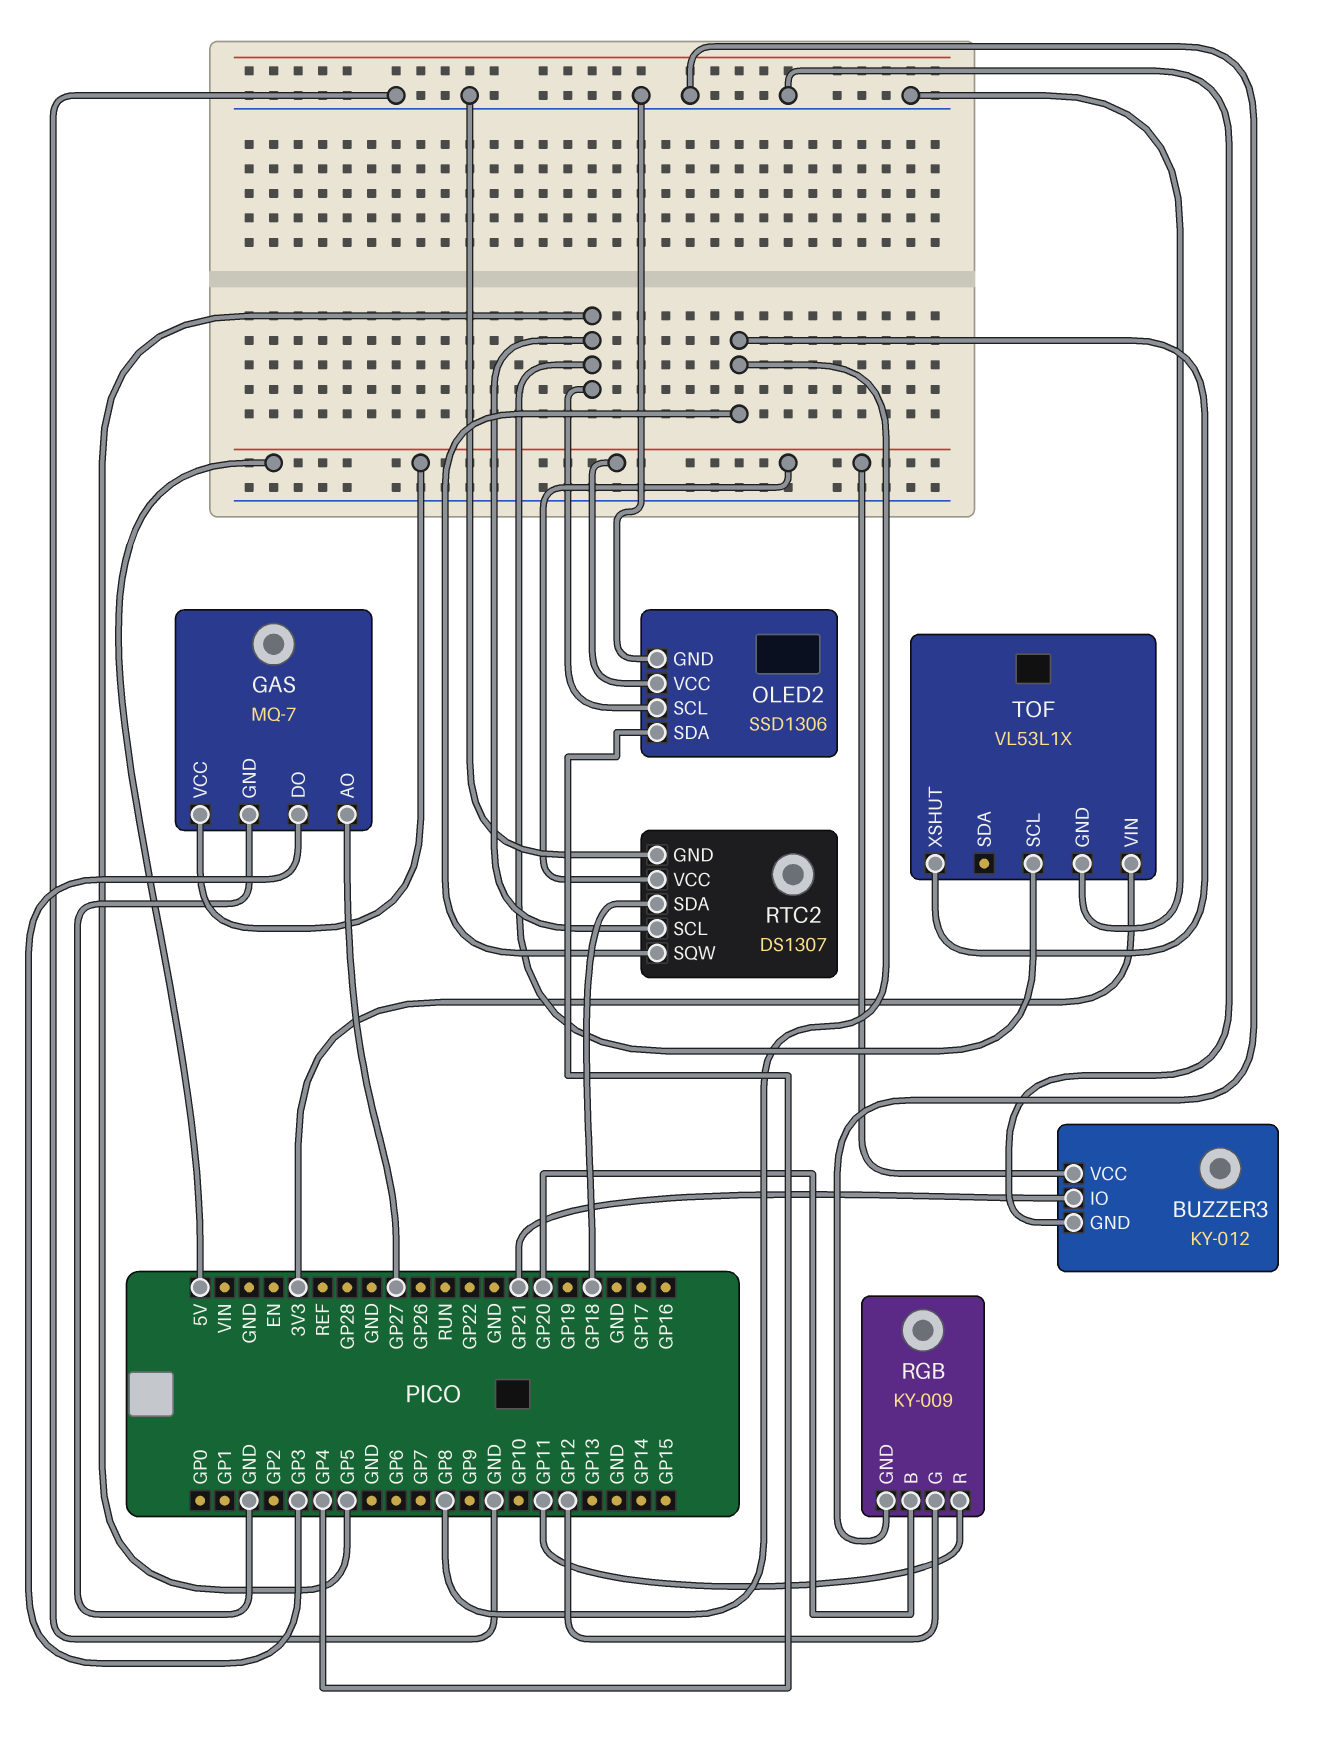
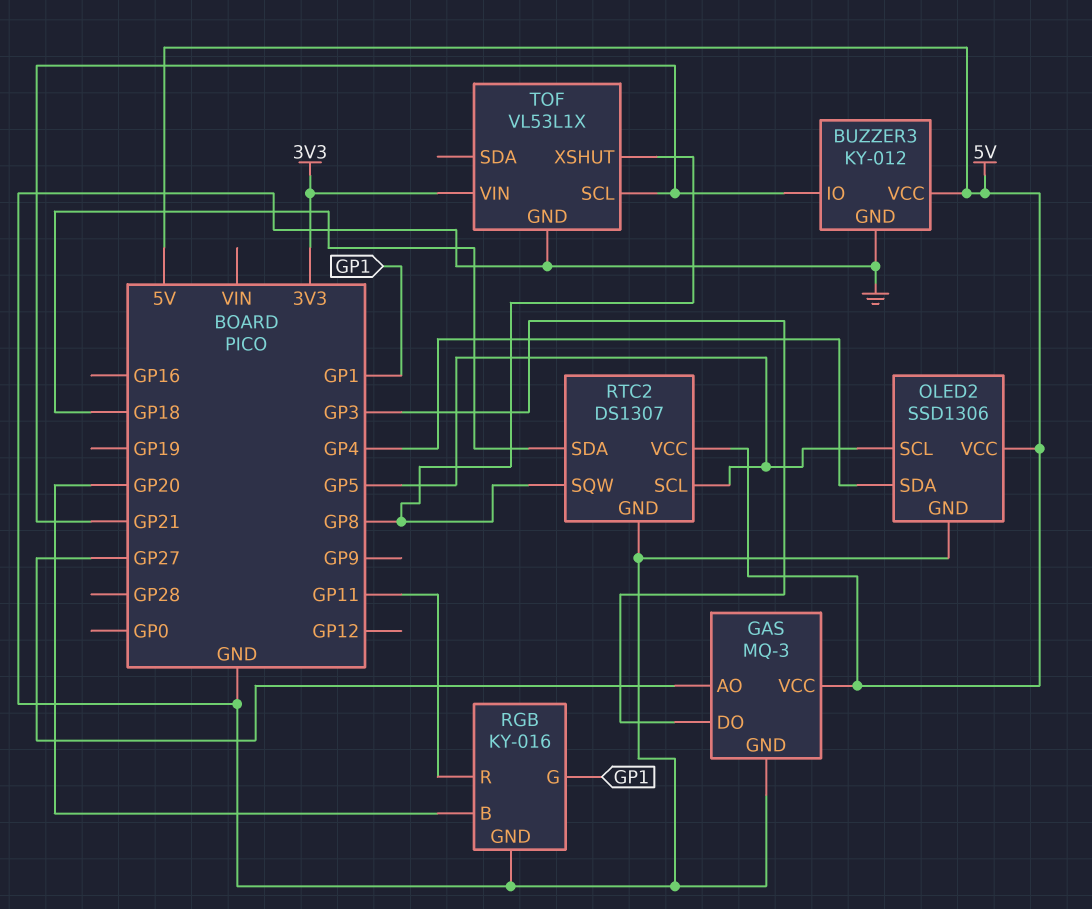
GAS: MQ-7 -> MQ-3
RGB: KY-009 -> KY-016
RGB pin G: GP12 -> GP1
TOF pin SCL: GP5 -> GP21

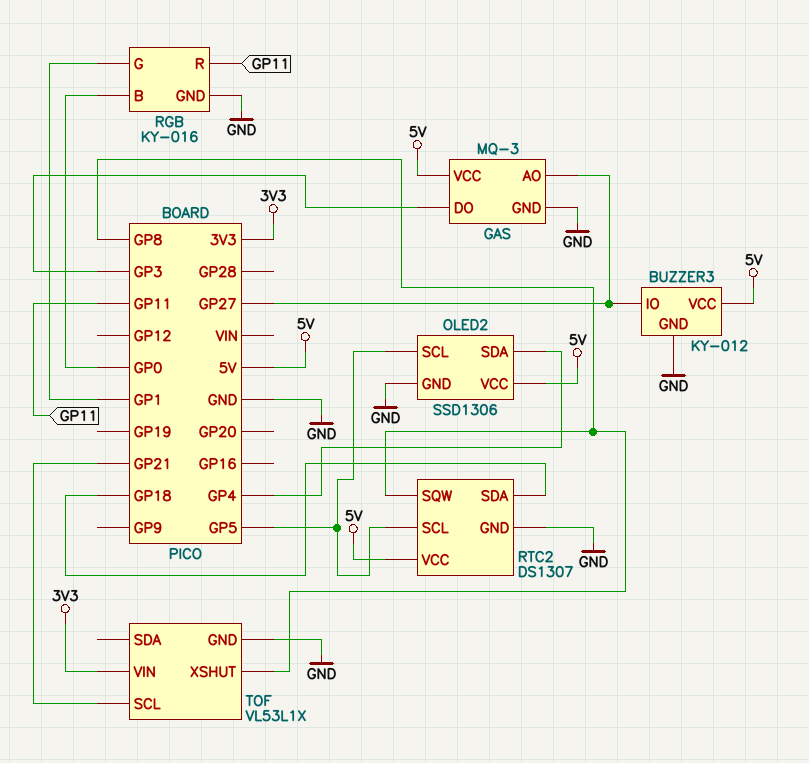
BUZZER3 pin IO: GP21 -> GP27
RGB pin B: GP20 -> GP0

